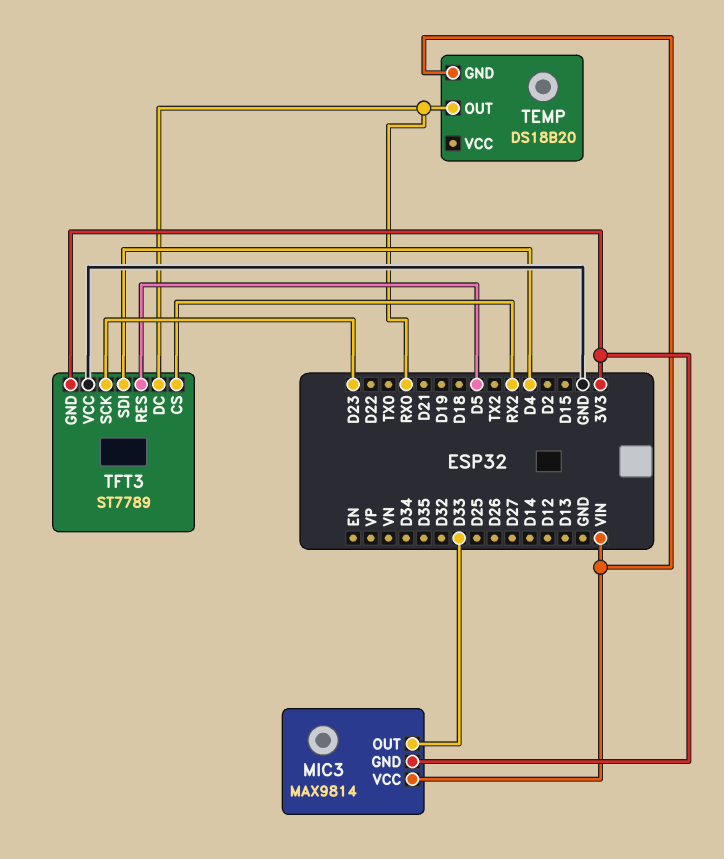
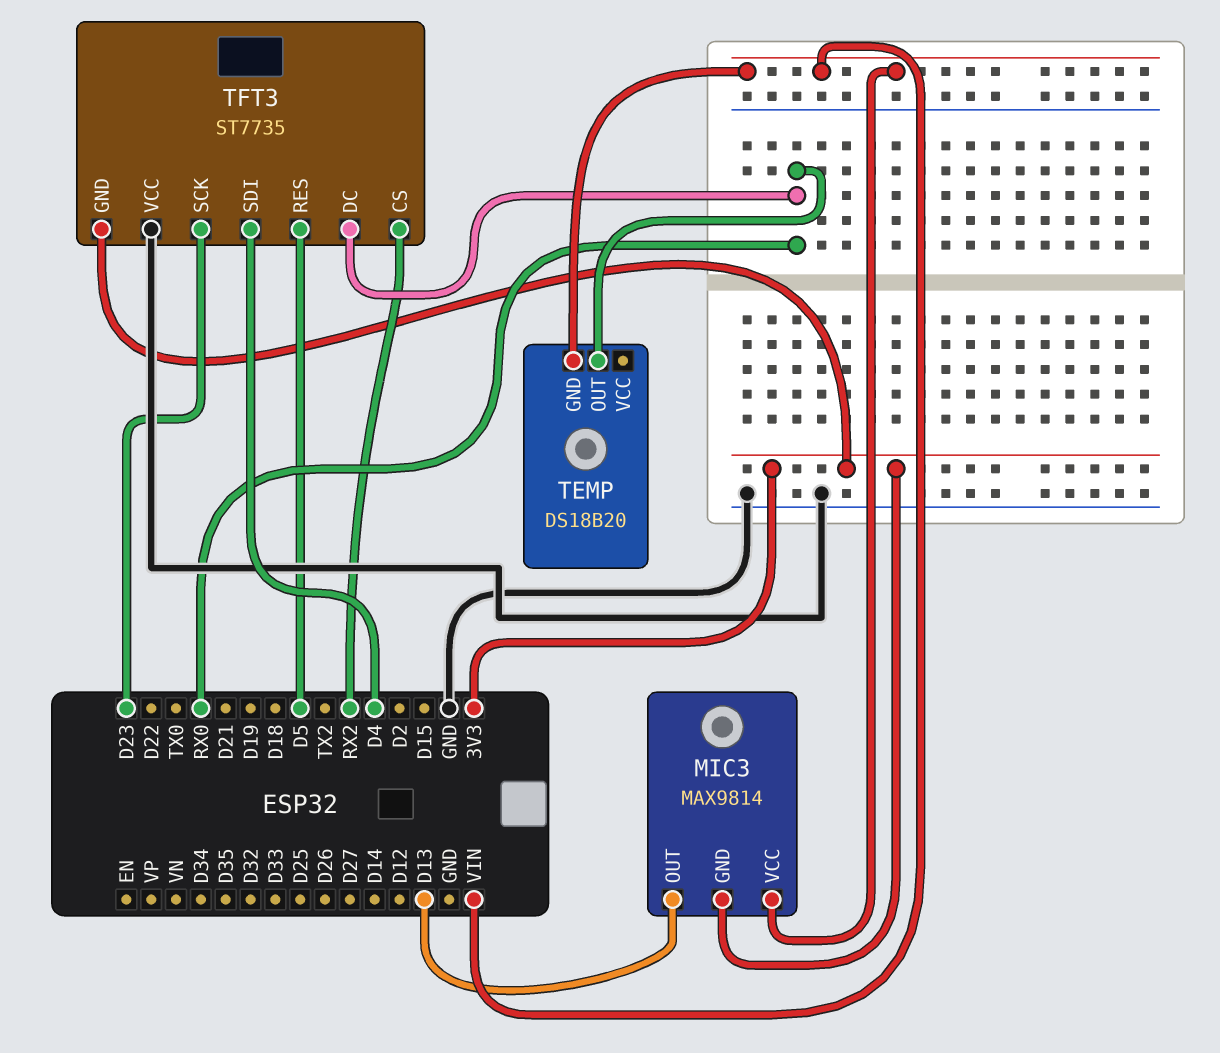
MIC3 pin OUT: D33 -> D13
TFT3: ST7789 -> ST7735

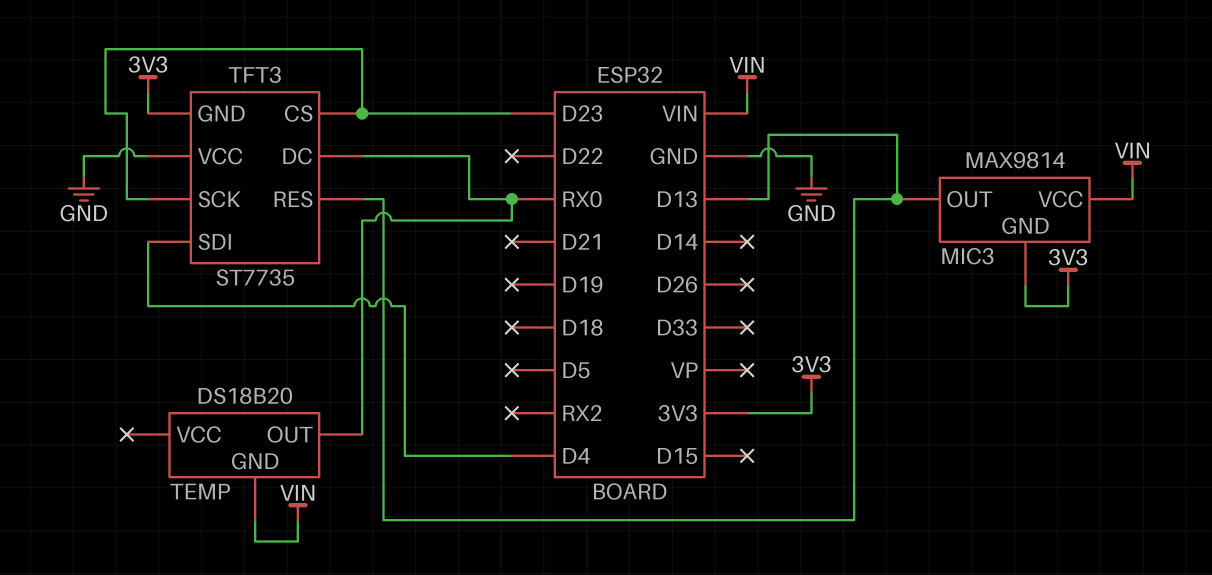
TFT3 pin CS: RX2 -> D23
TFT3 pin RES: D5 -> D13

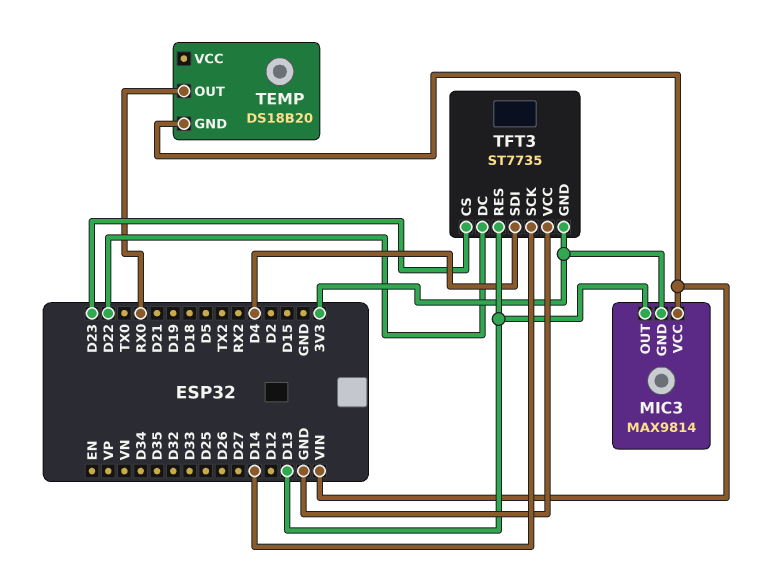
TFT3 pin DC: RX0 -> D22
TFT3 pin SCK: D23 -> D14

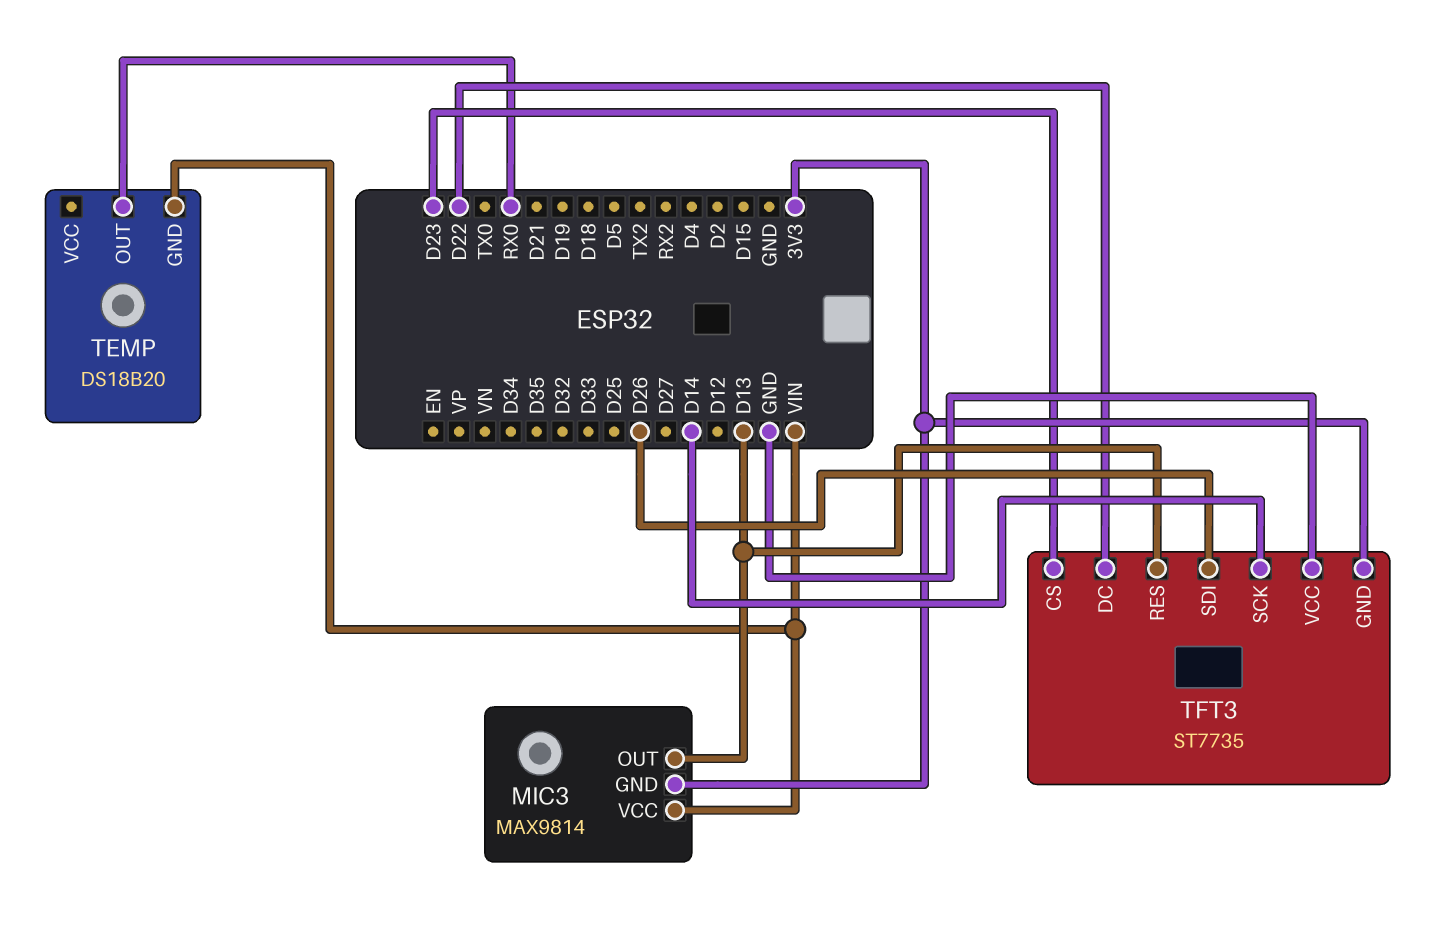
TFT3 pin SDI: D4 -> D26

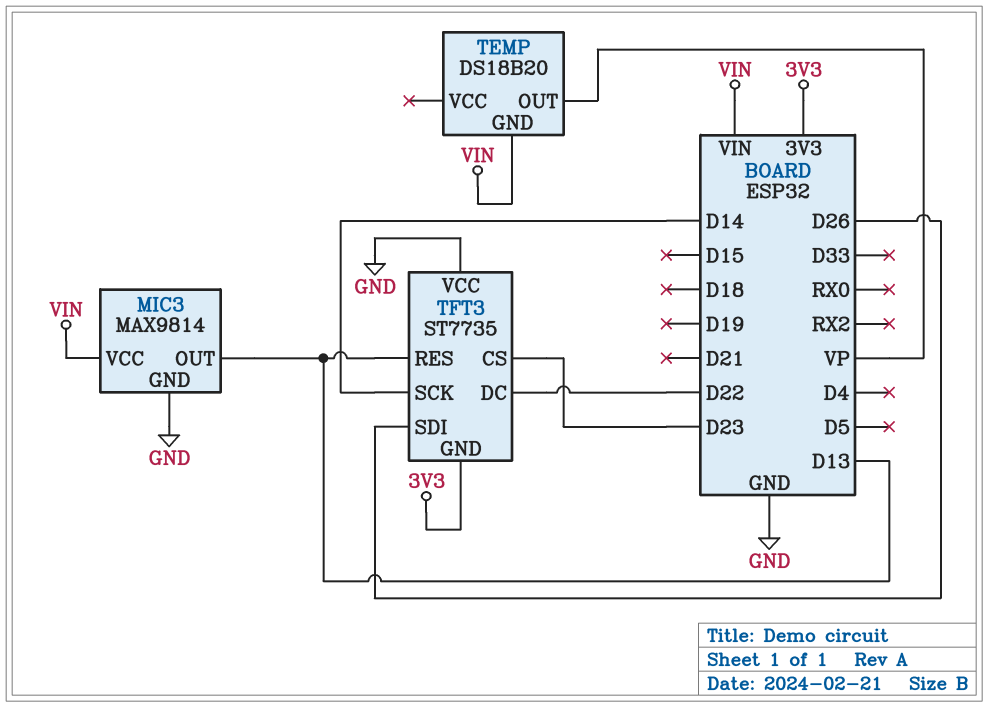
MIC3 pin GND: 3V3 -> GND
TEMP pin OUT: RX0 -> VP

